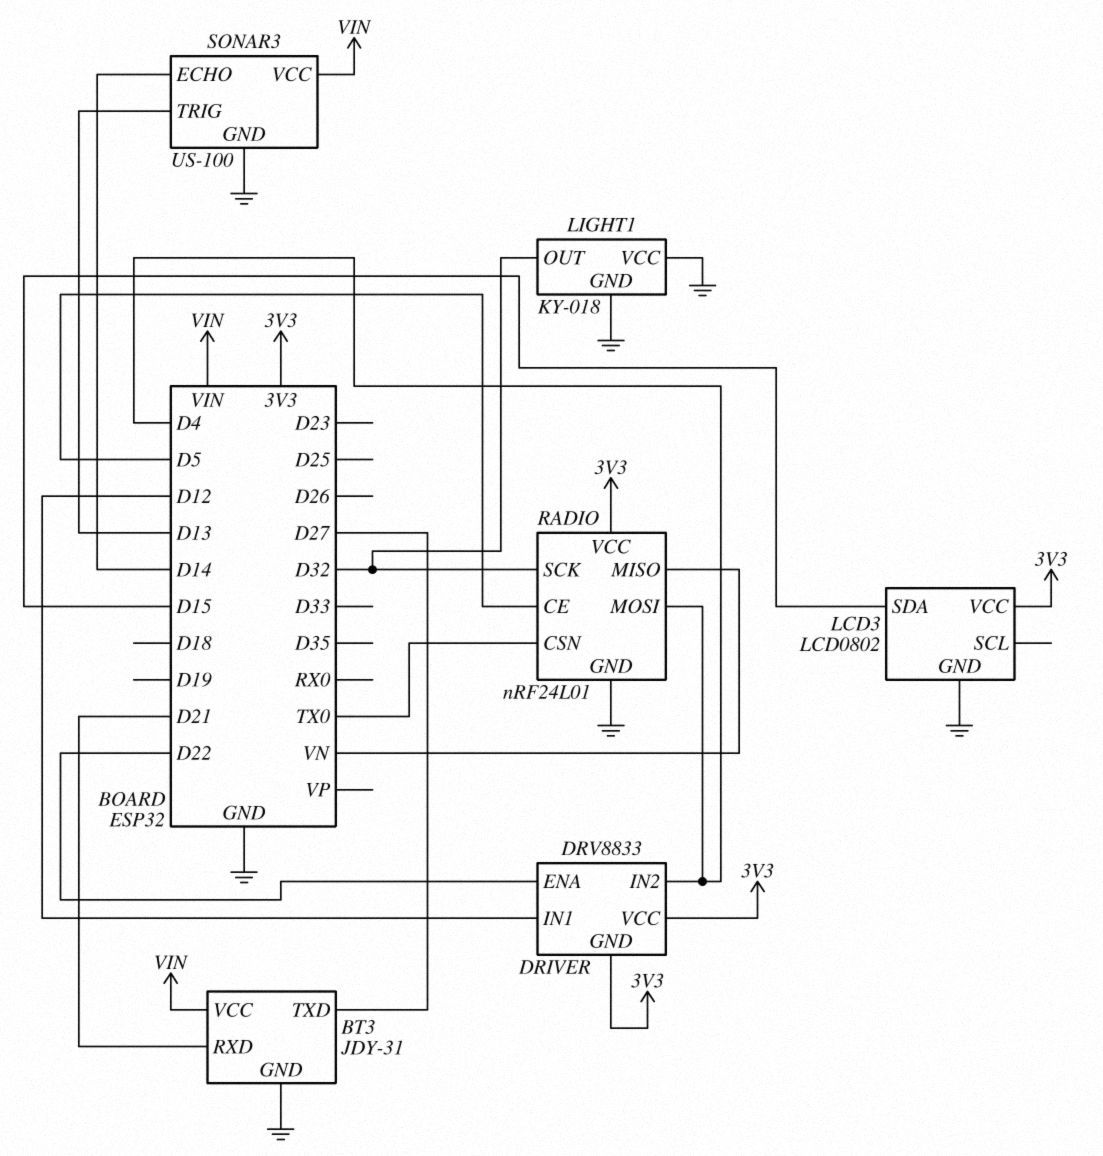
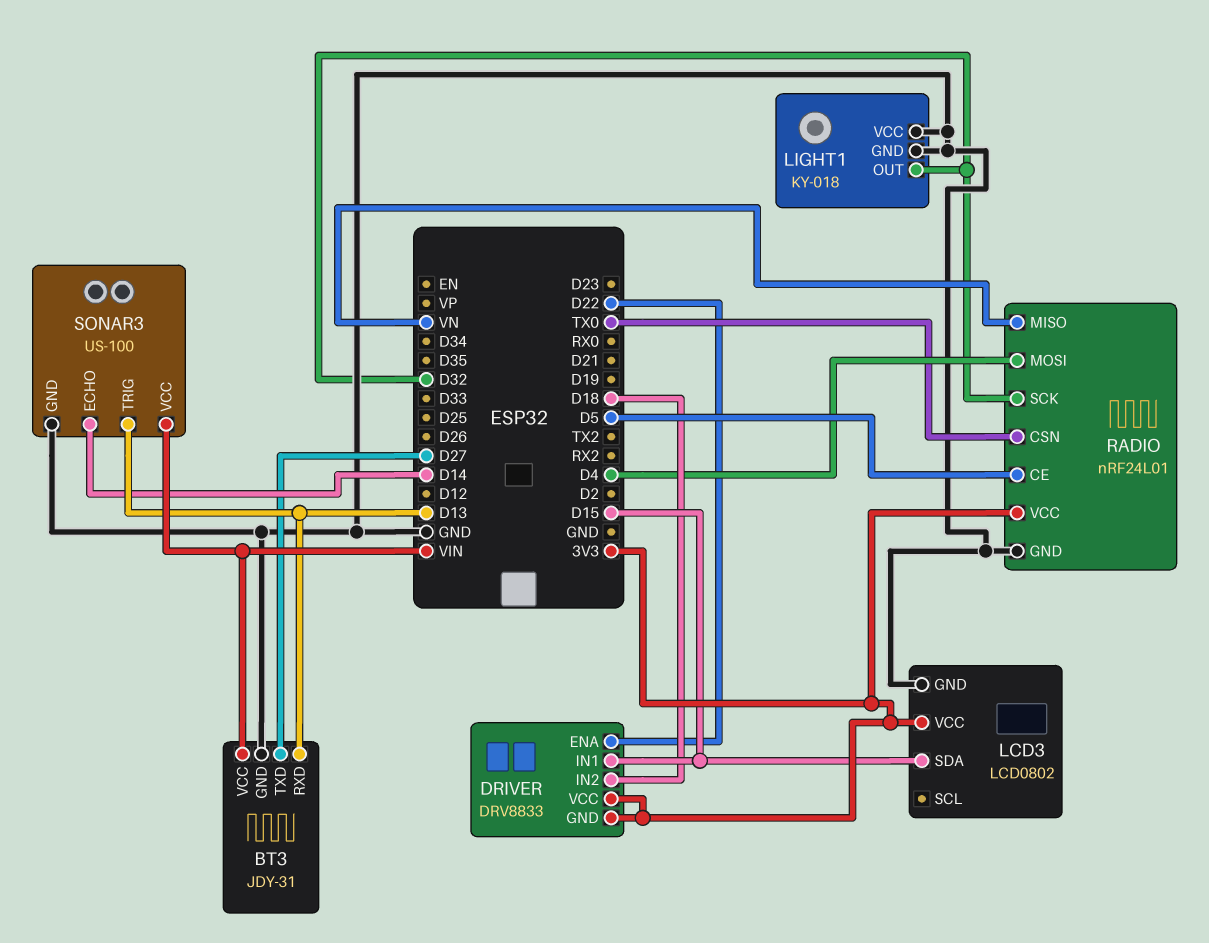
BT3 pin RXD: D21 -> D13
DRIVER pin IN1: D12 -> D15
DRIVER pin IN2: D4 -> D18

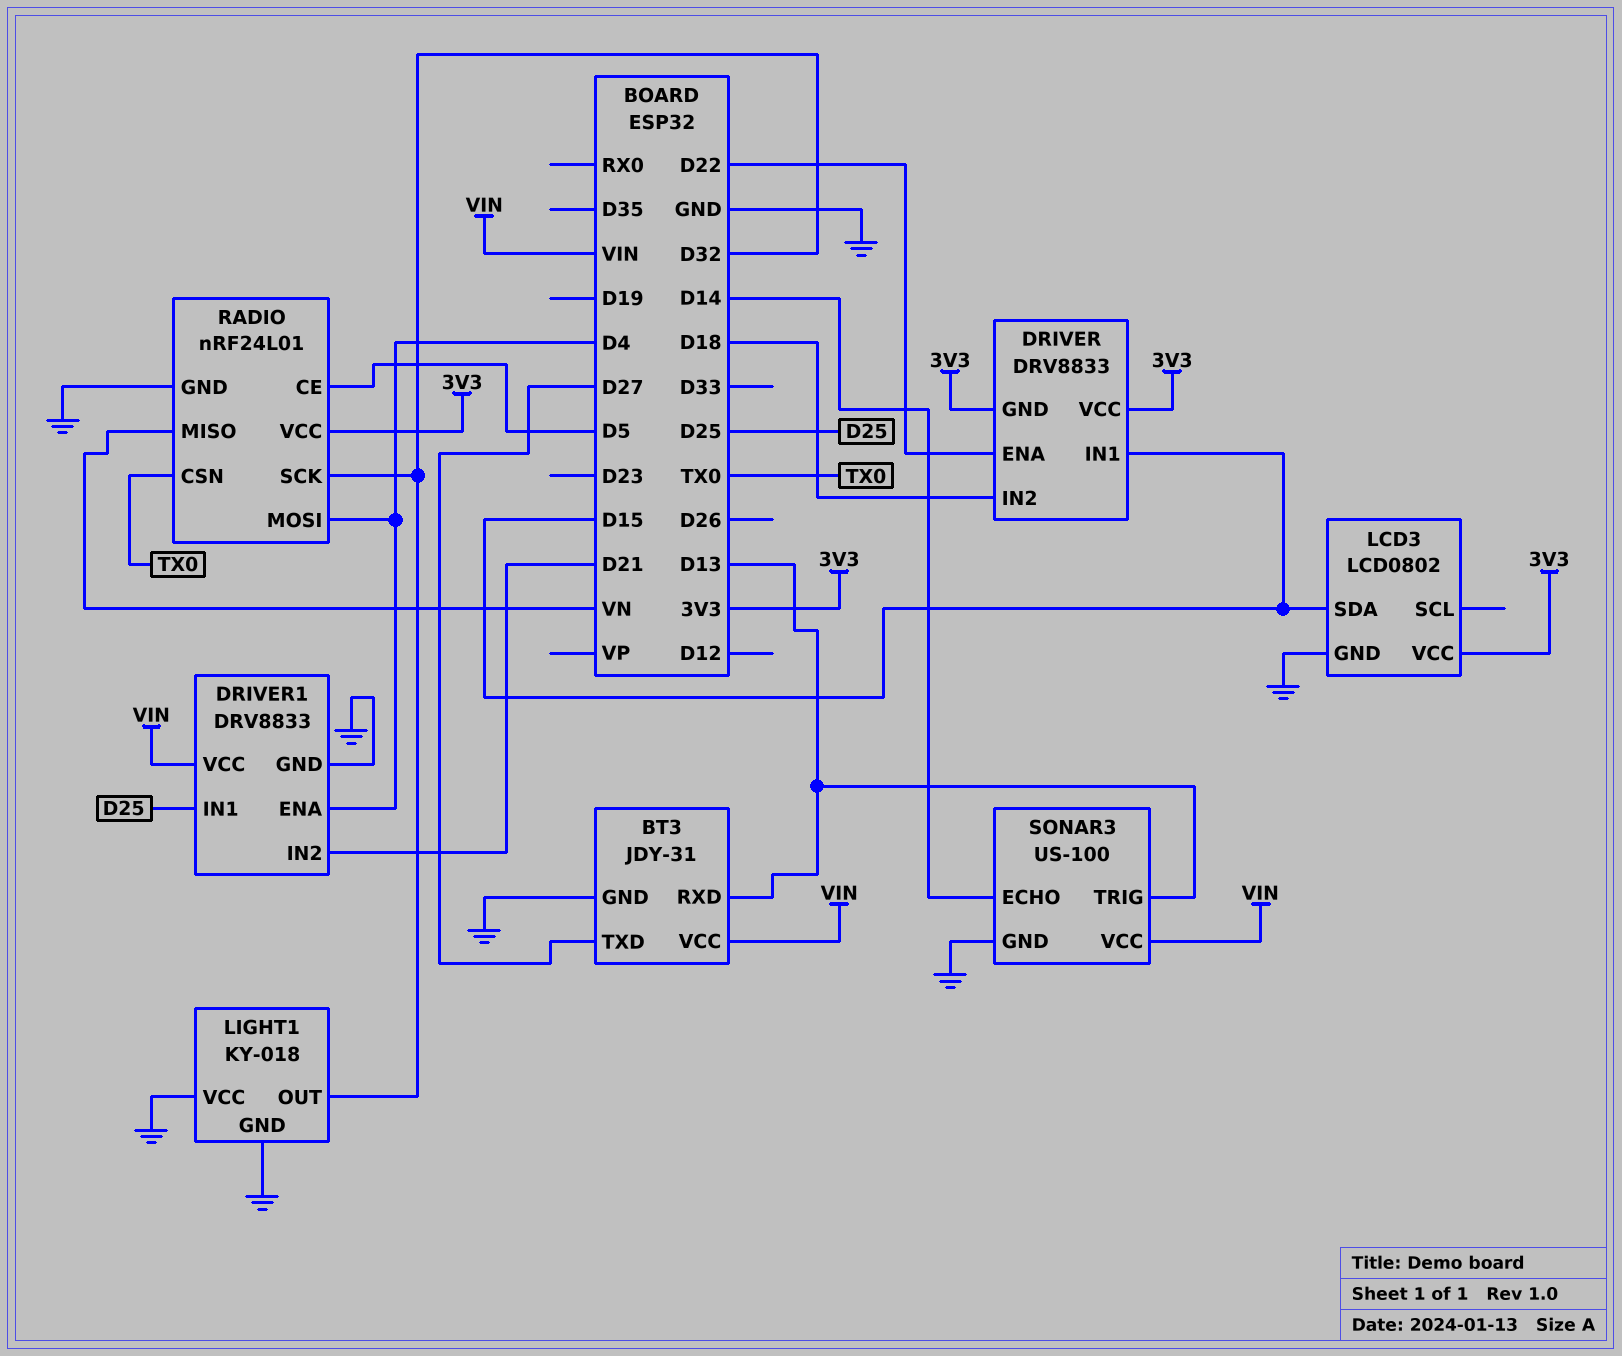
DRIVER1: none -> DRV8833
DRIVER1 pin ENA: none -> D4
DRIVER1 pin GND: none -> GND
DRIVER1 pin IN1: none -> D25
DRIVER1 pin IN2: none -> D21
DRIVER1 pin VCC: none -> VIN

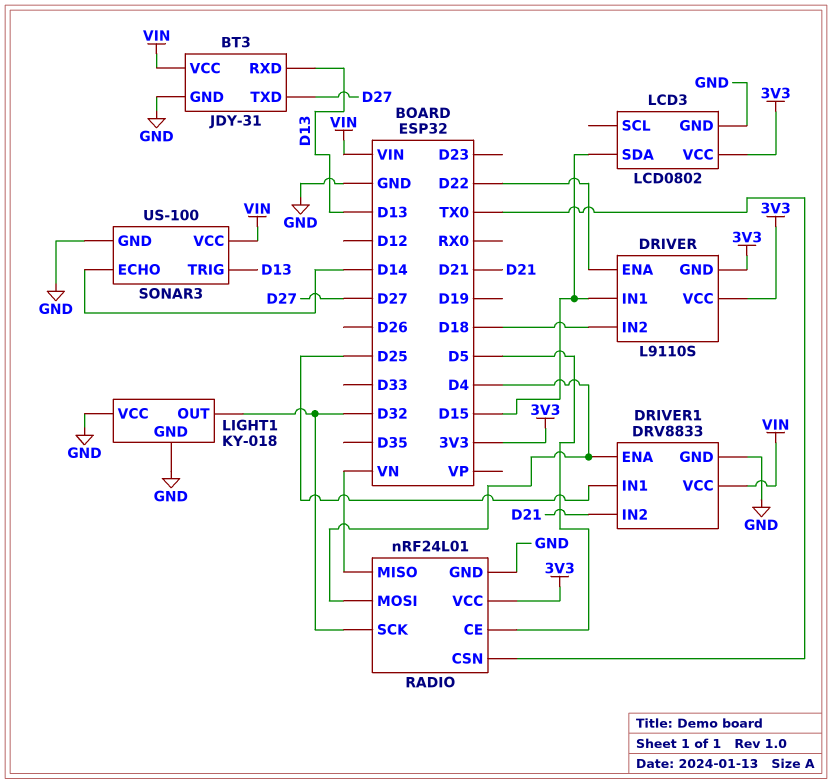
DRIVER: DRV8833 -> L9110S

